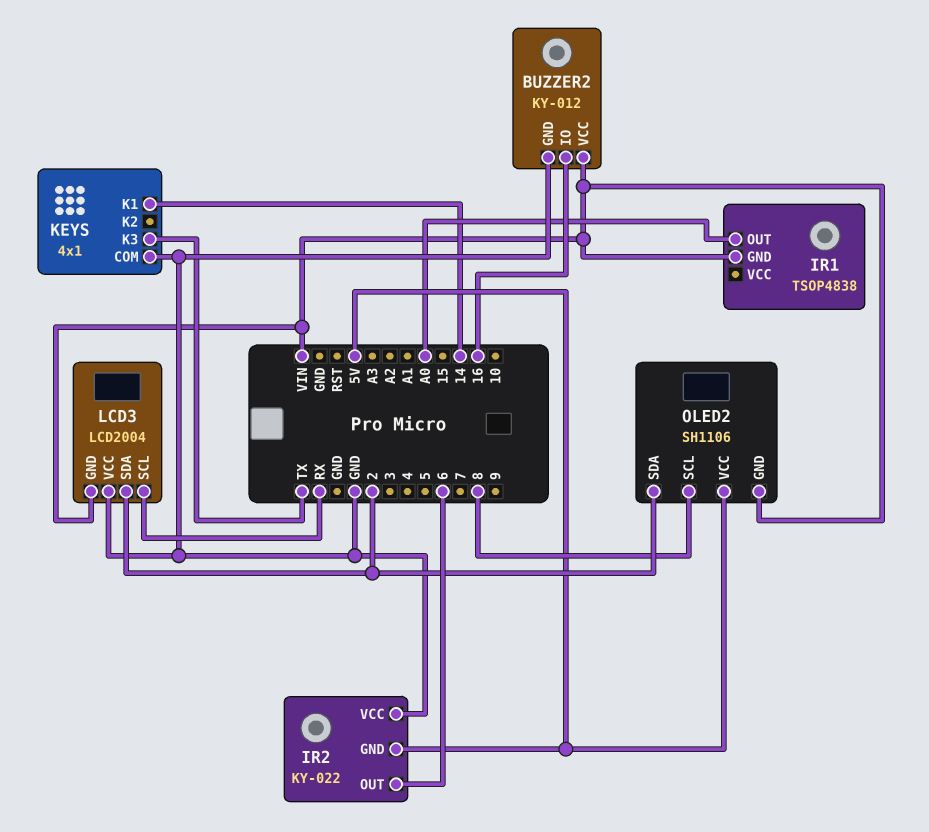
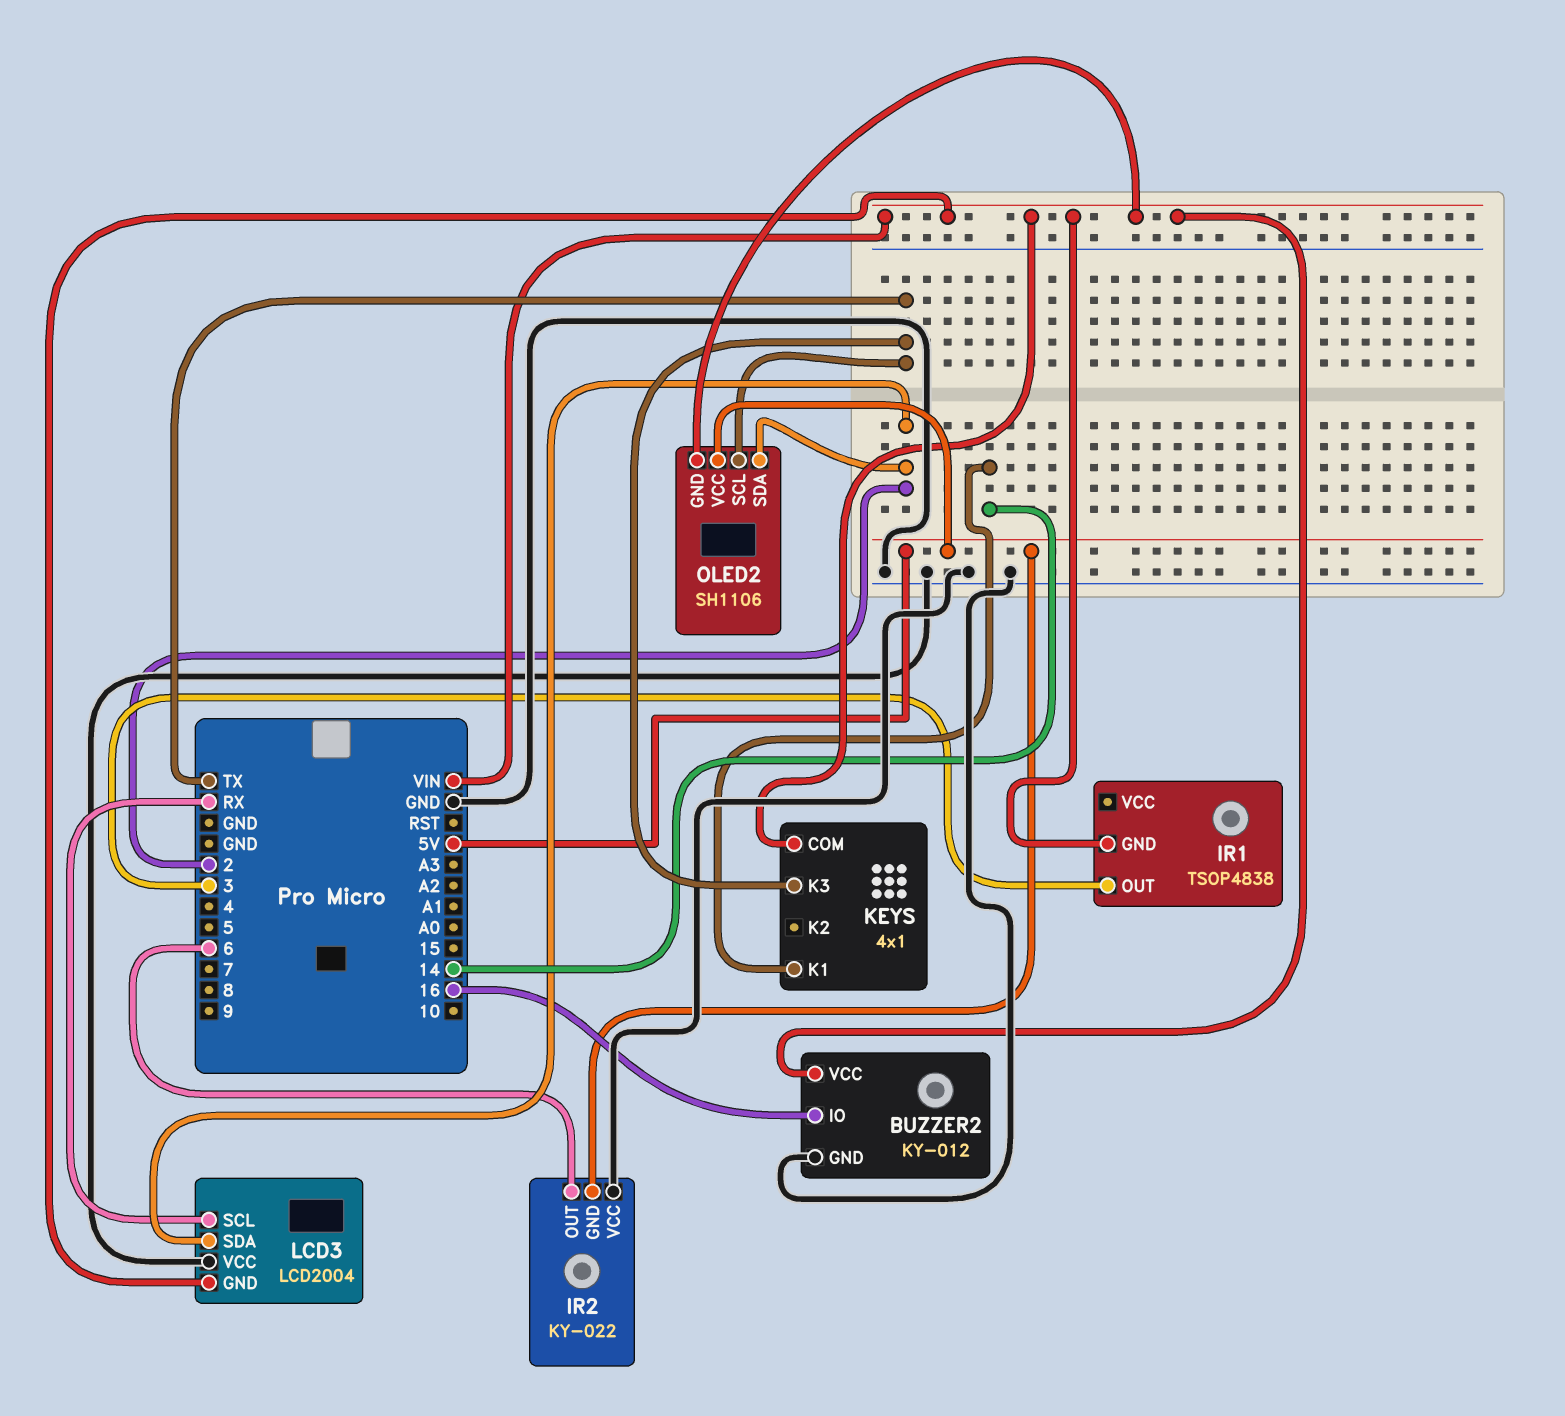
IR1 pin OUT: A0 -> 3
KEYS pin COM: GND -> VIN
OLED2 pin SCL: 8 -> TX

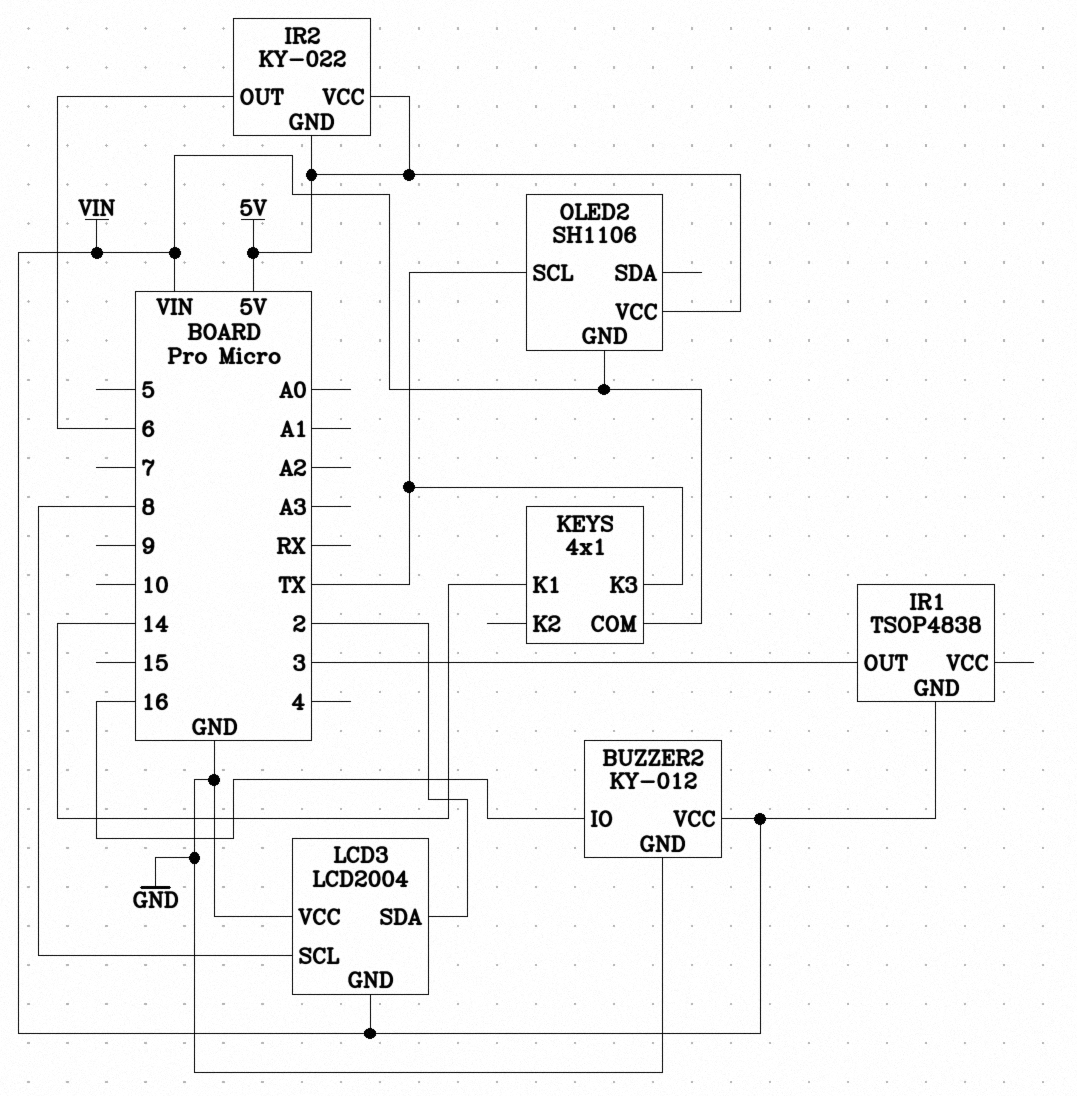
IR2 pin VCC: GND -> 5V
LCD3 pin SCL: RX -> 8
OLED2 pin SDA: 2 -> none

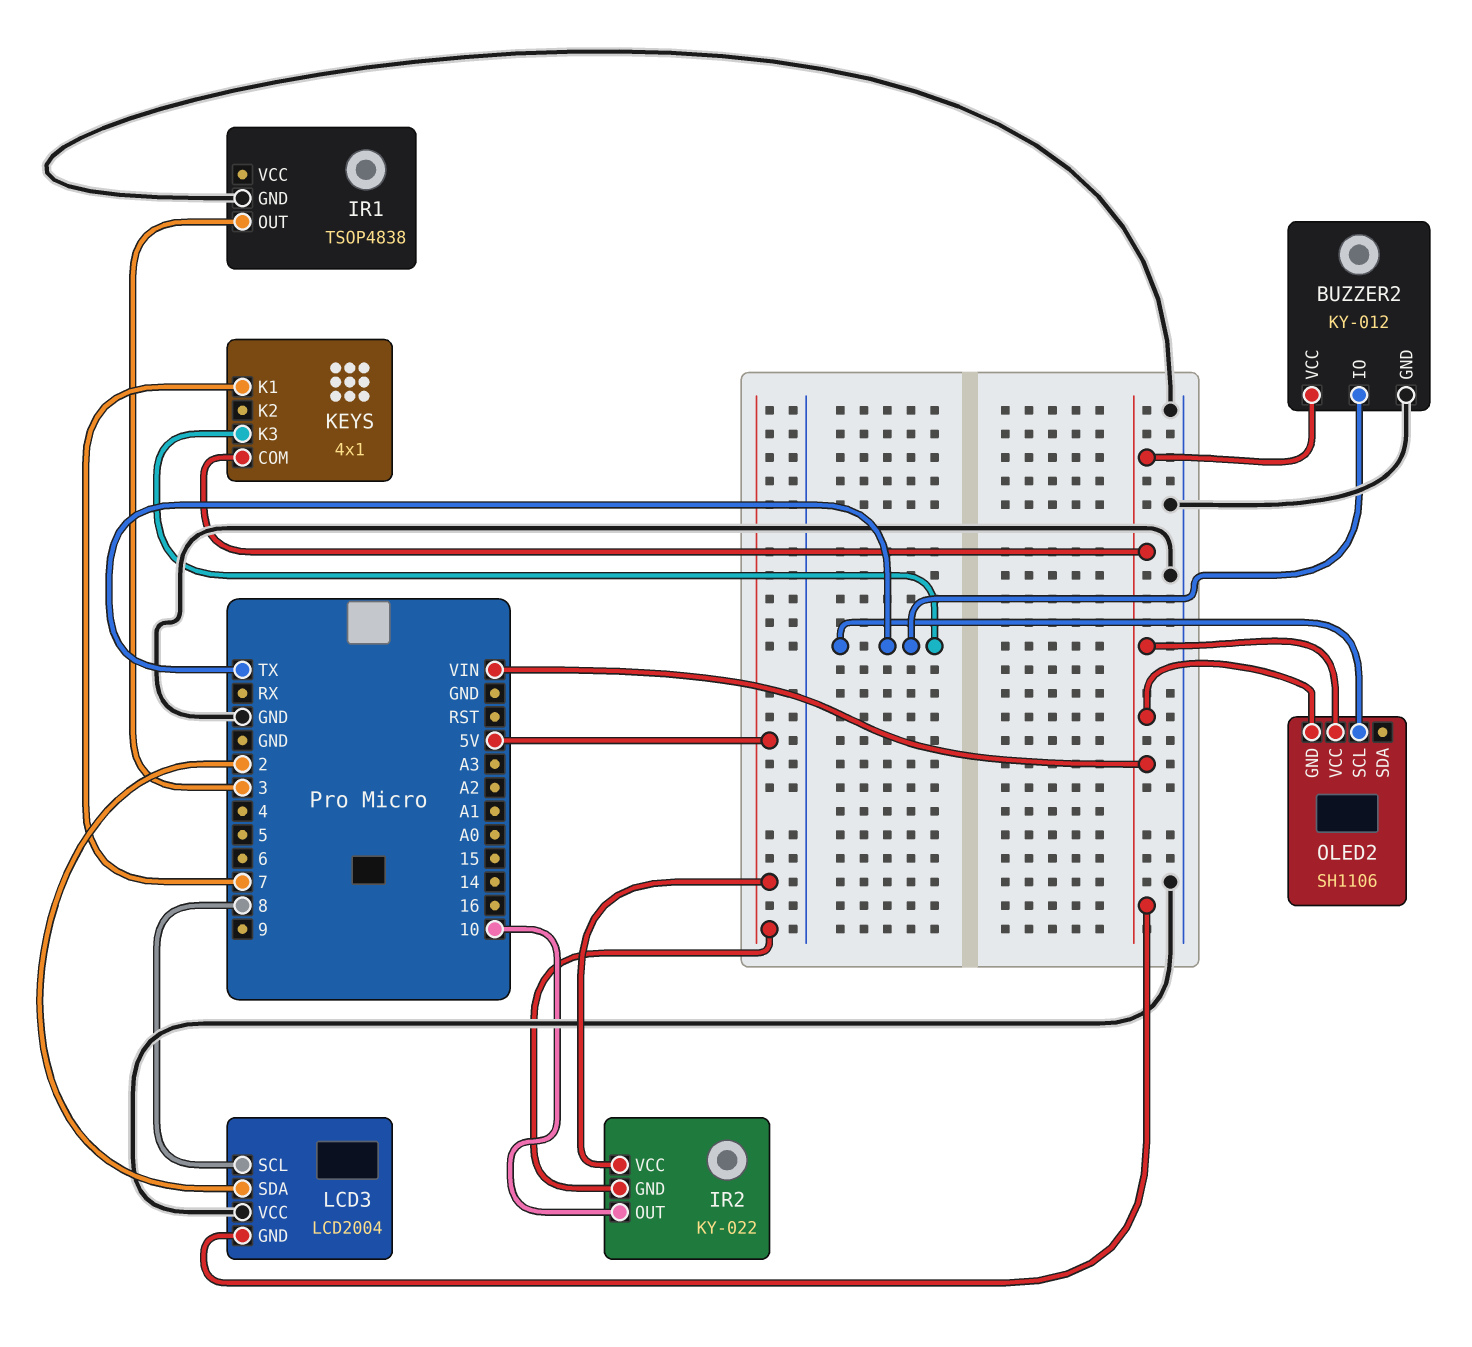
BUZZER2 pin IO: 16 -> TX
IR1 pin GND: VIN -> GND
IR2 pin OUT: 6 -> 10
KEYS pin K1: 14 -> 7
OLED2 pin VCC: 5V -> VIN

